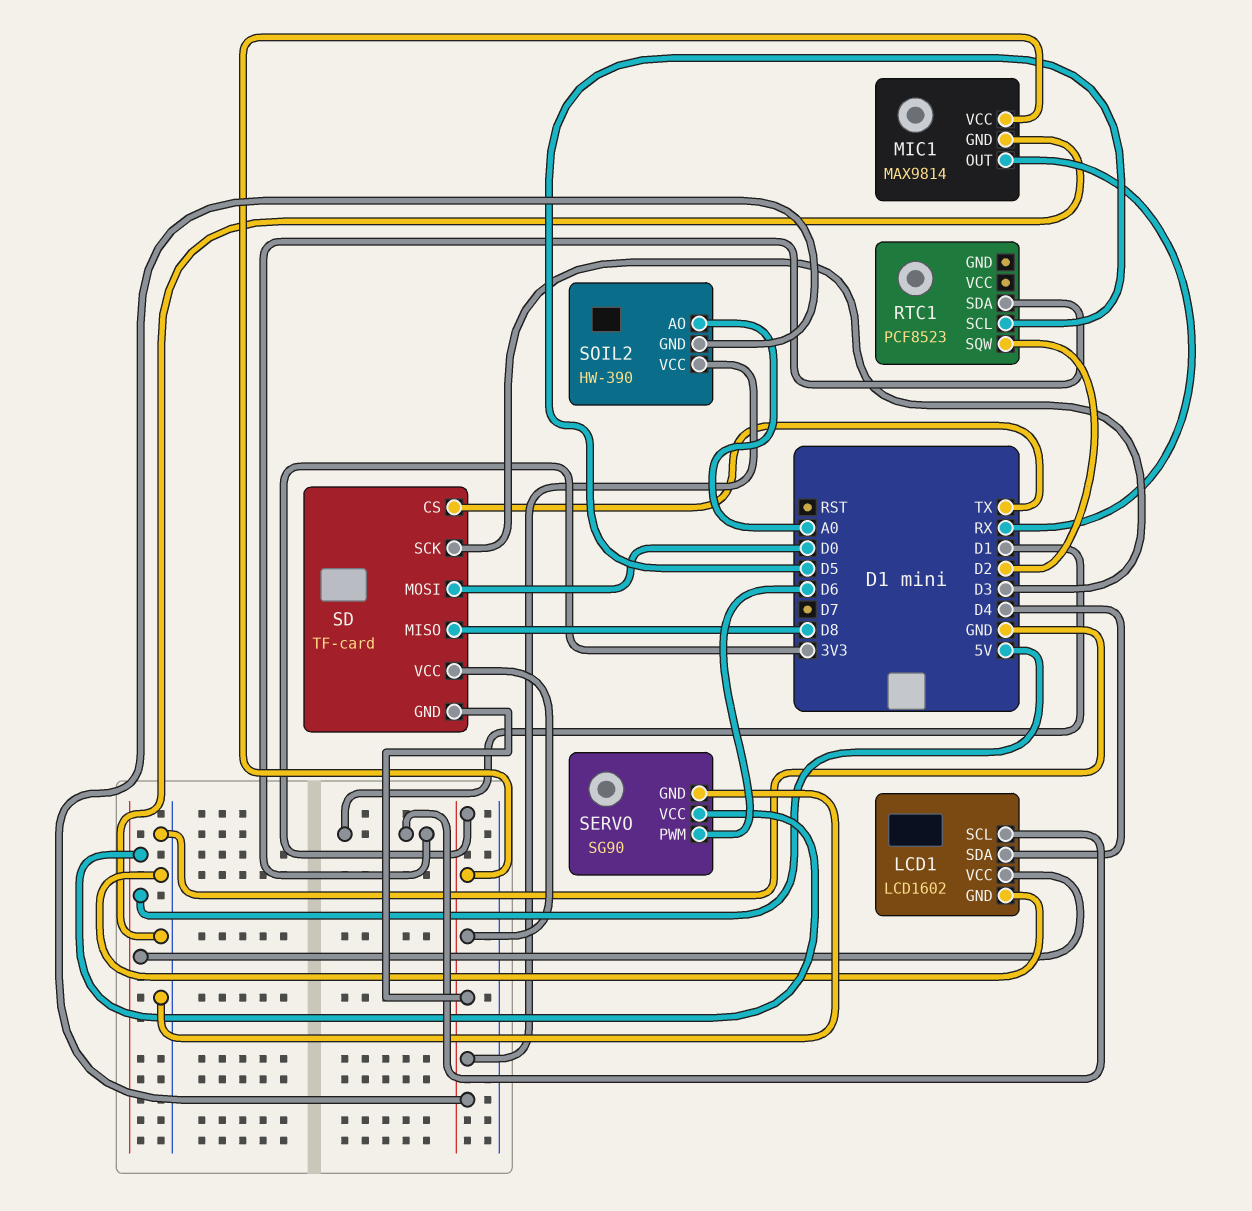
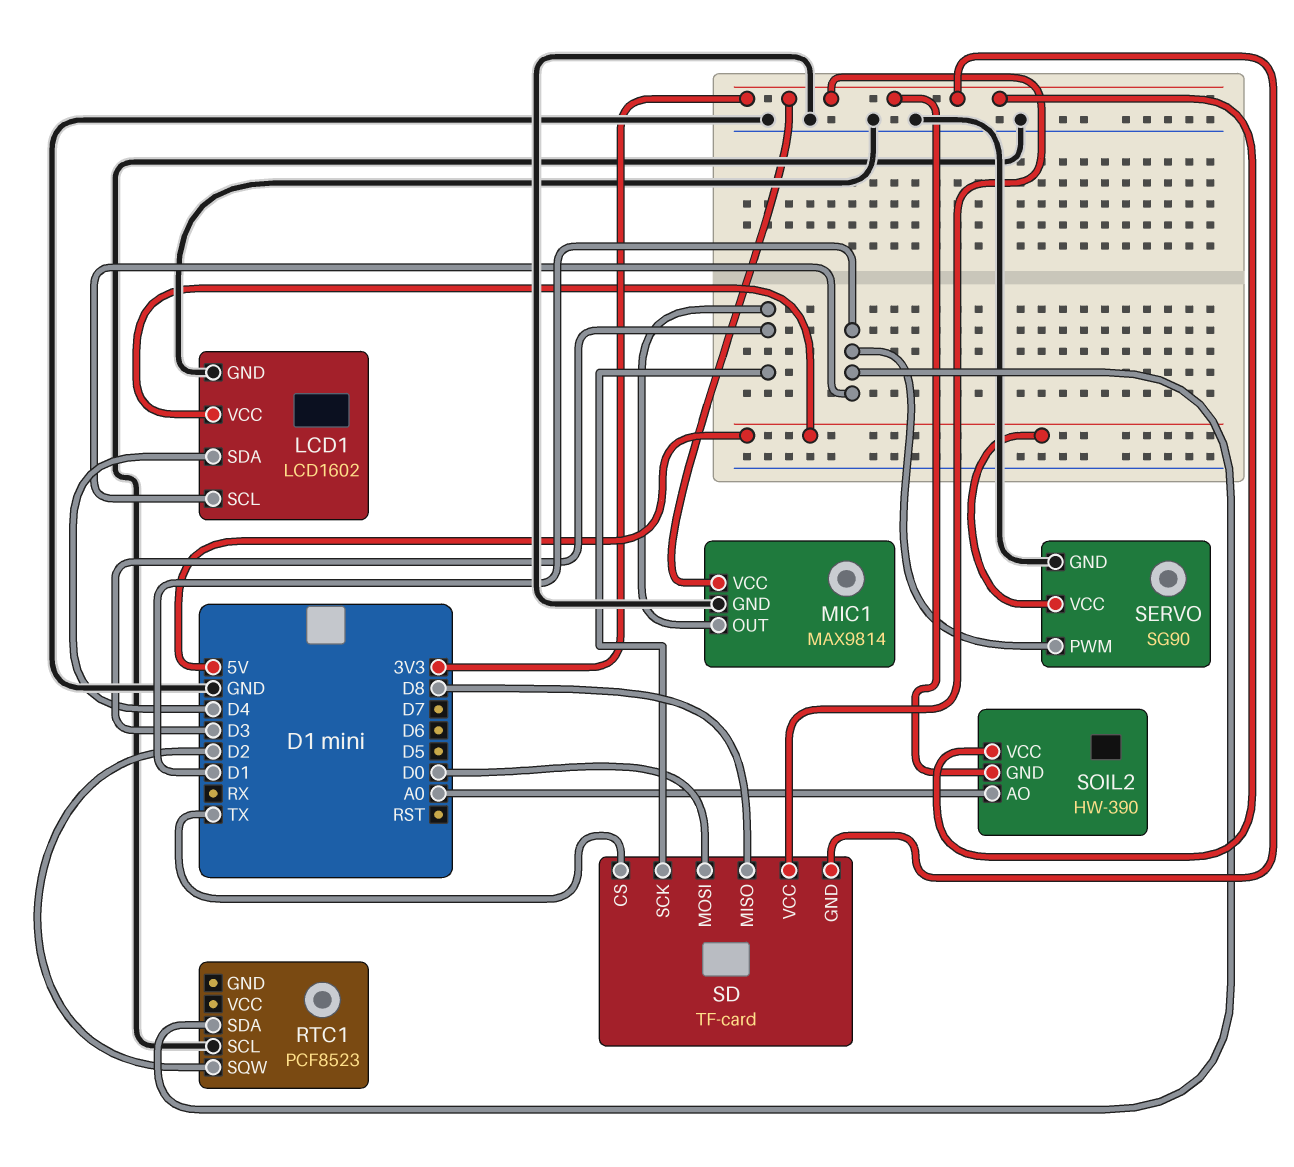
MIC1 pin OUT: RX -> D3
RTC1 pin SCL: D5 -> GND
SERVO pin PWM: D6 -> D1

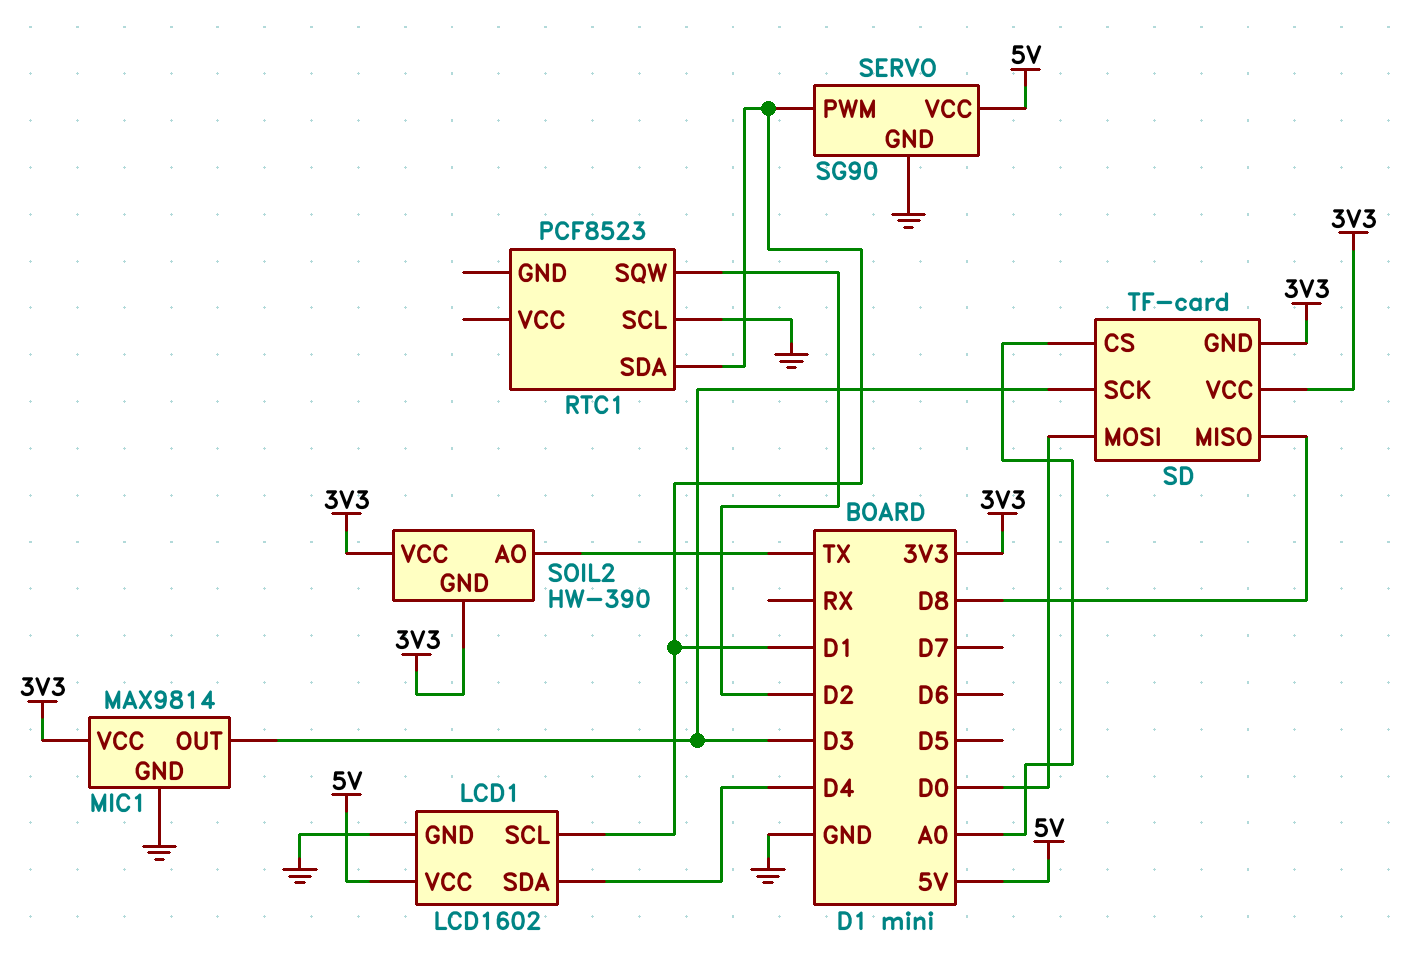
SD pin CS: TX -> A0
SOIL2 pin AO: A0 -> TX

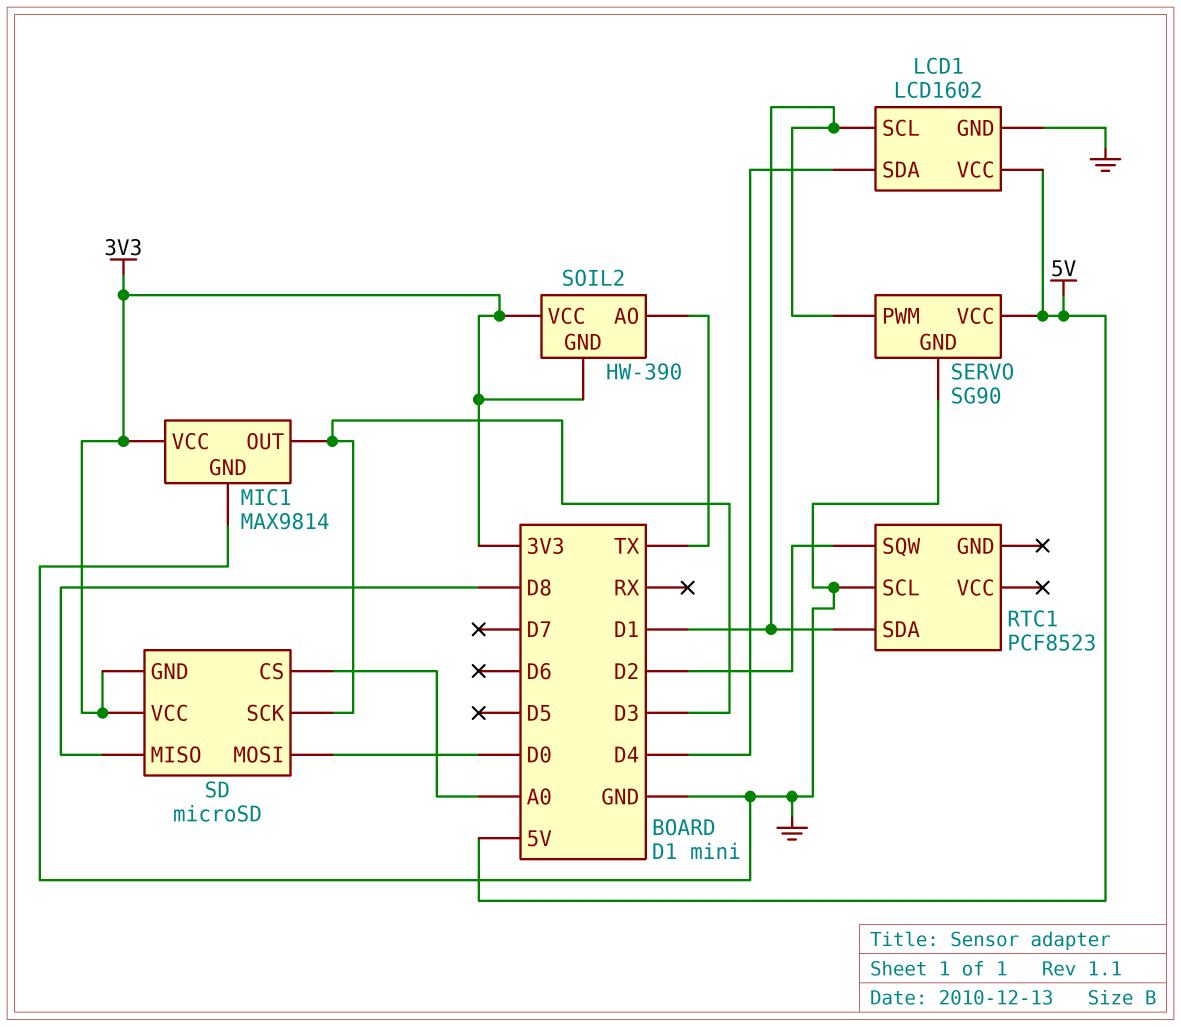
SD: TF-card -> microSD

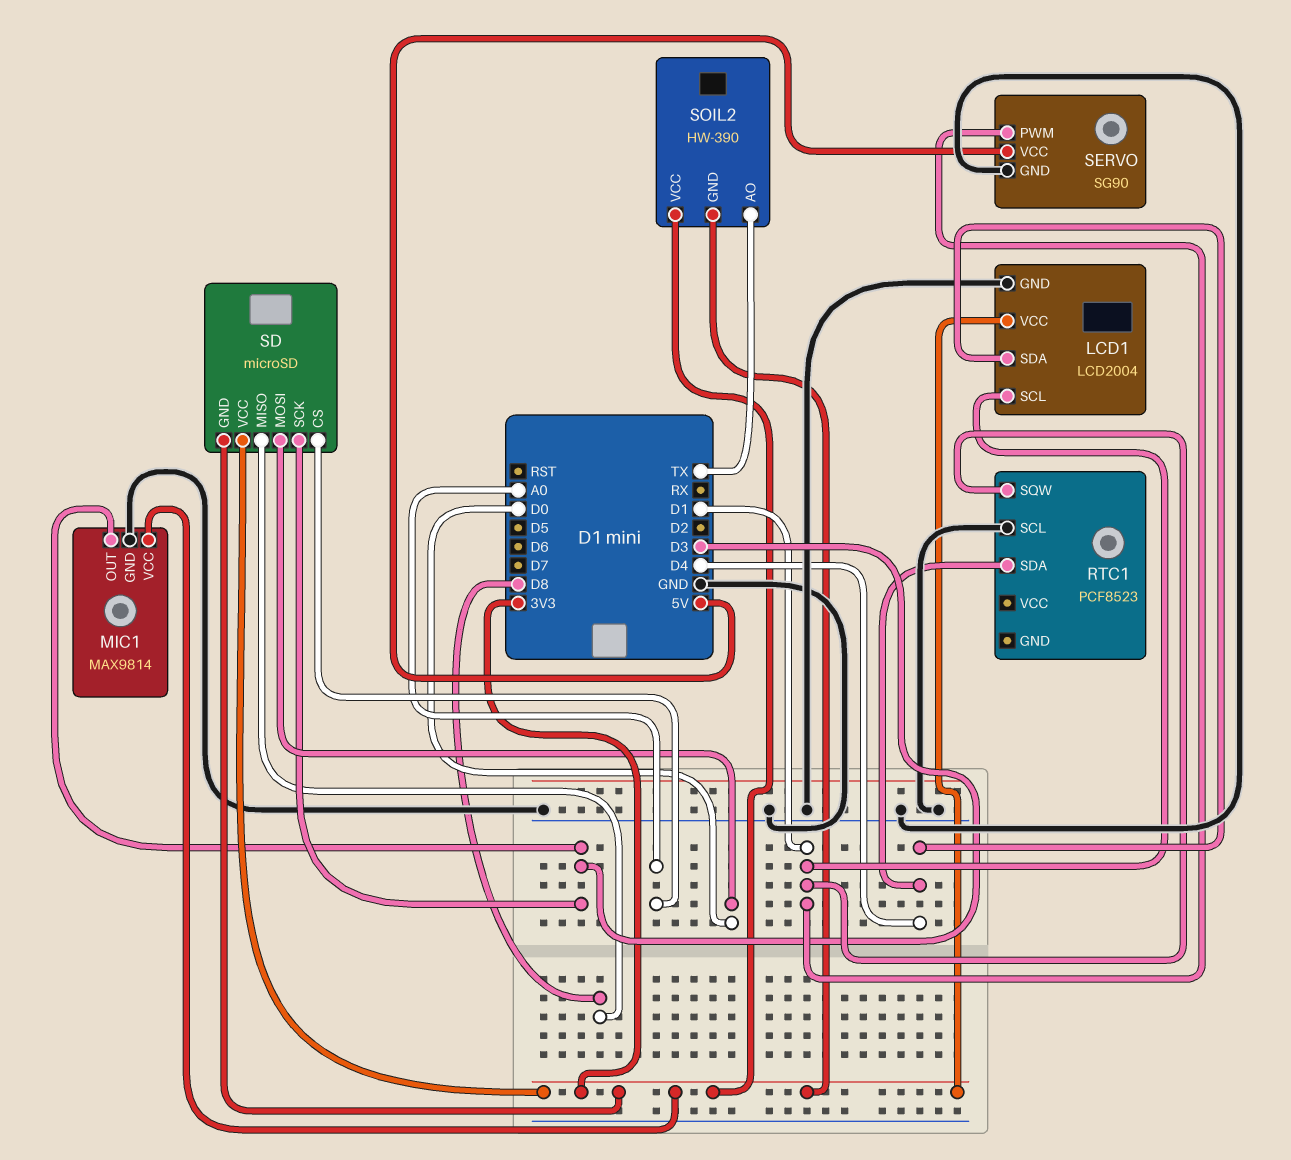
LCD1: LCD1602 -> LCD2004
LCD1 pin VCC: 5V -> 3V3
RTC1 pin SDA: D1 -> D4
RTC1 pin SQW: D2 -> D1

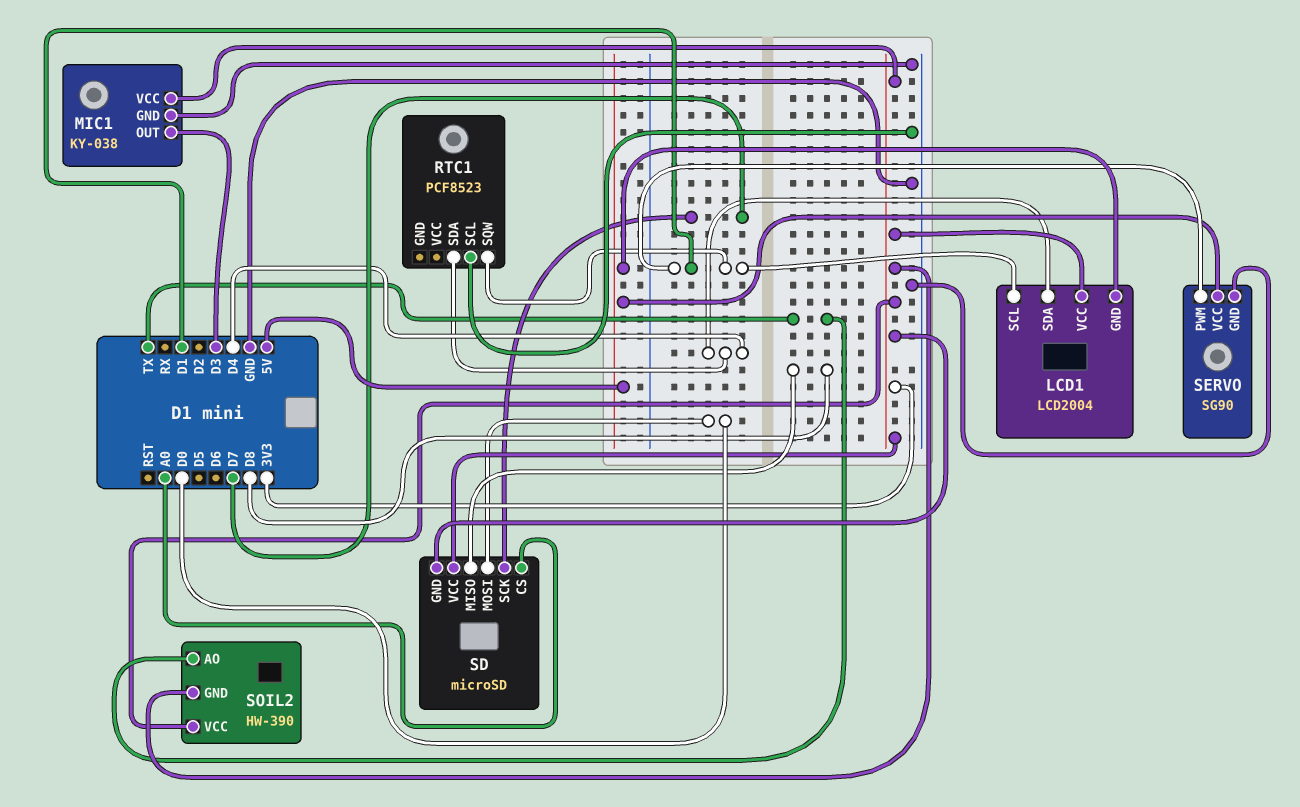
LCD1 pin GND: GND -> 5V
MIC1: MAX9814 -> KY-038
SD pin SCK: D3 -> D7

